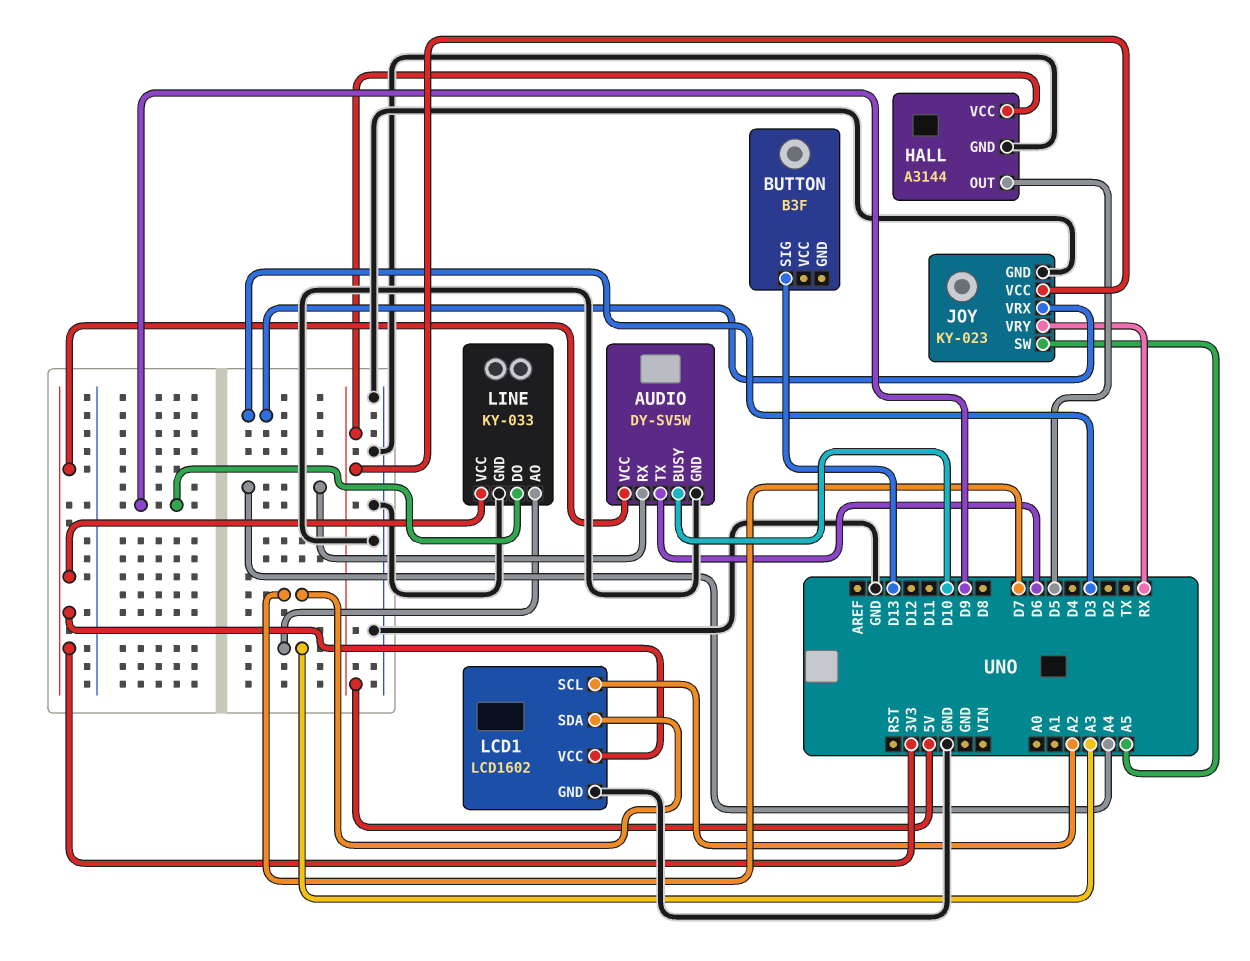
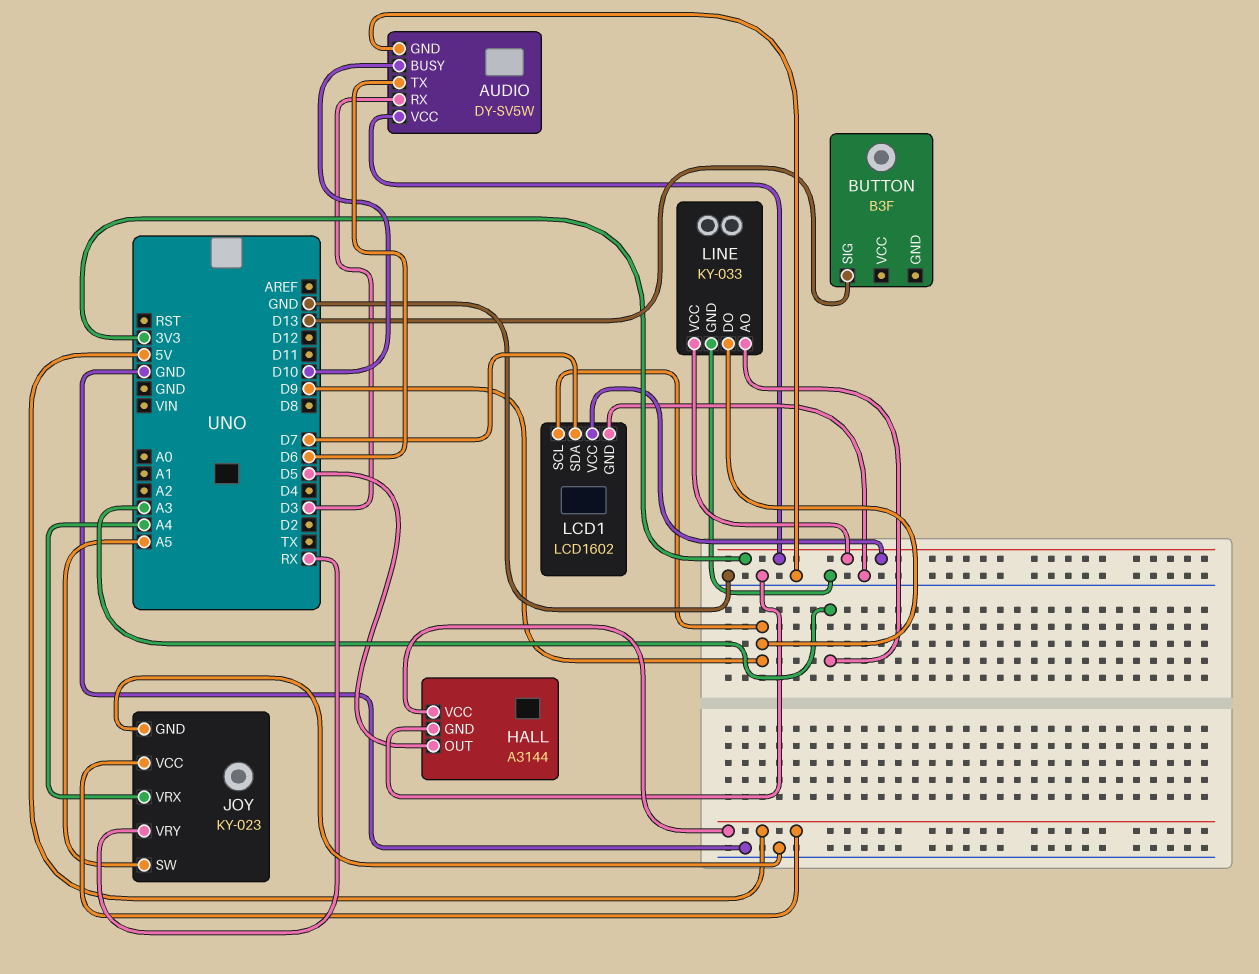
AUDIO pin RX: A4 -> D3
JOY pin VRX: D3 -> A4
LCD1 pin SCL: A2 -> D9

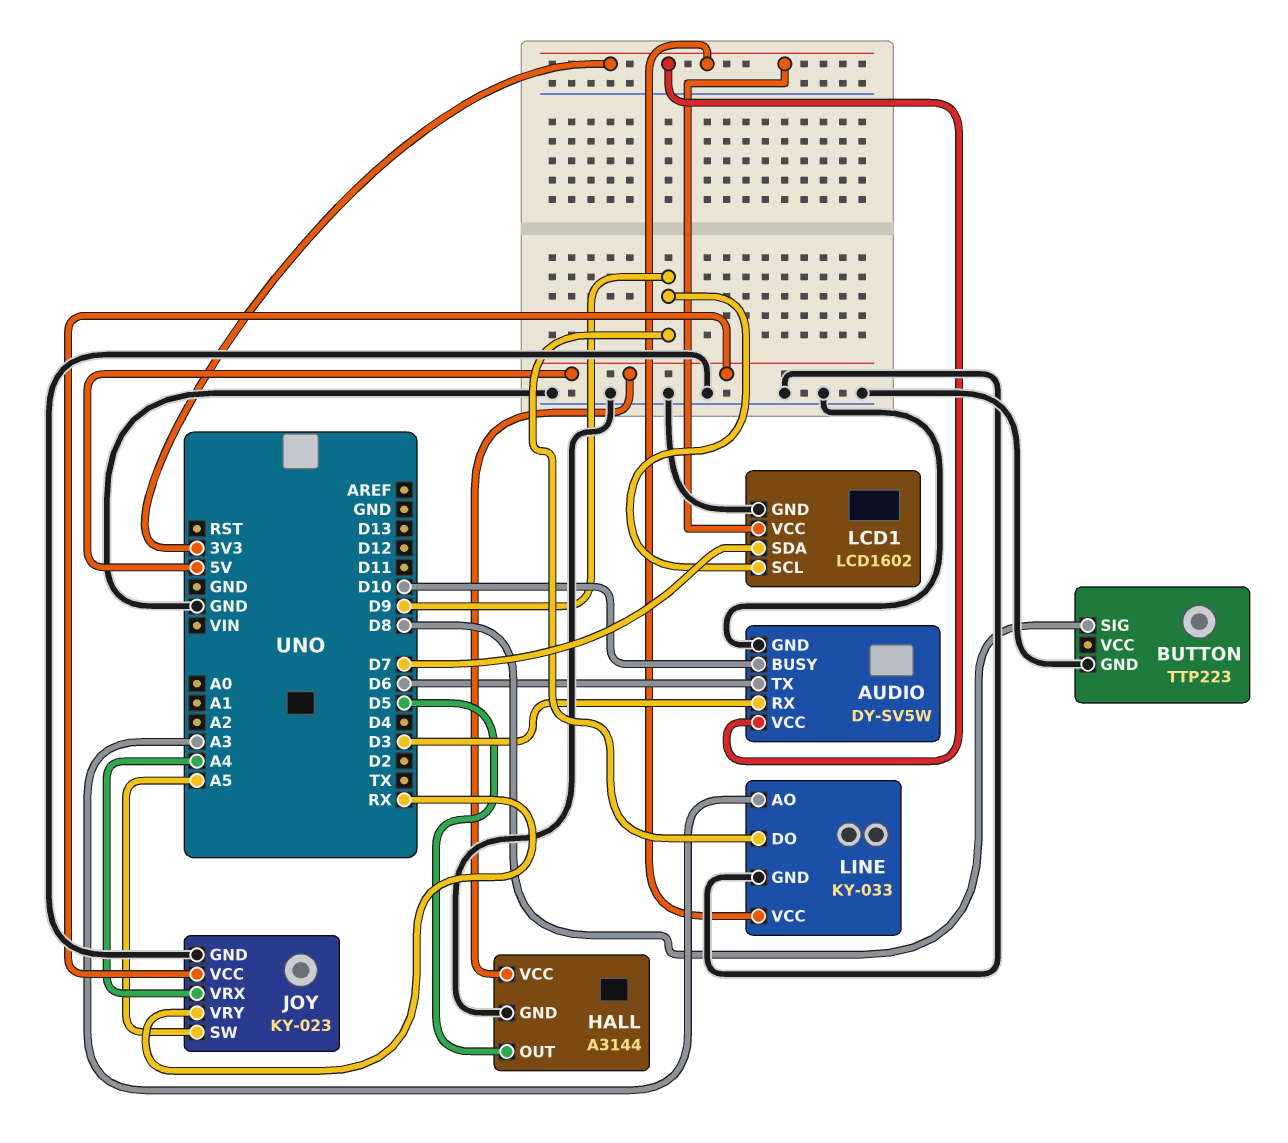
BUTTON: B3F -> TTP223
BUTTON pin GND: none -> GND
BUTTON pin SIG: D13 -> D8

